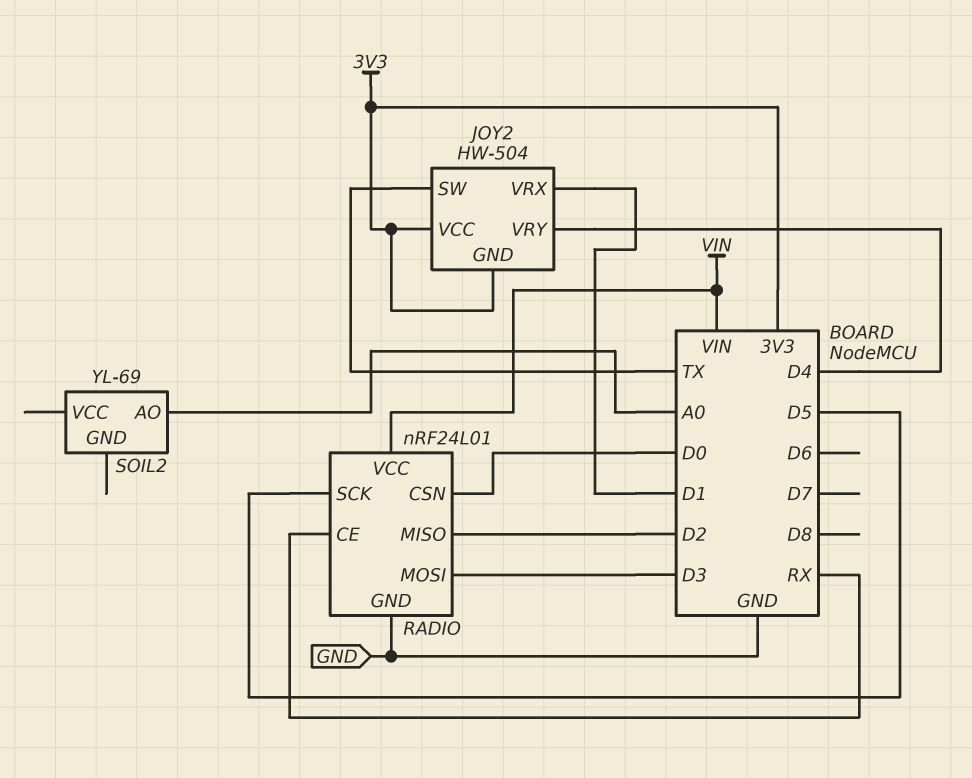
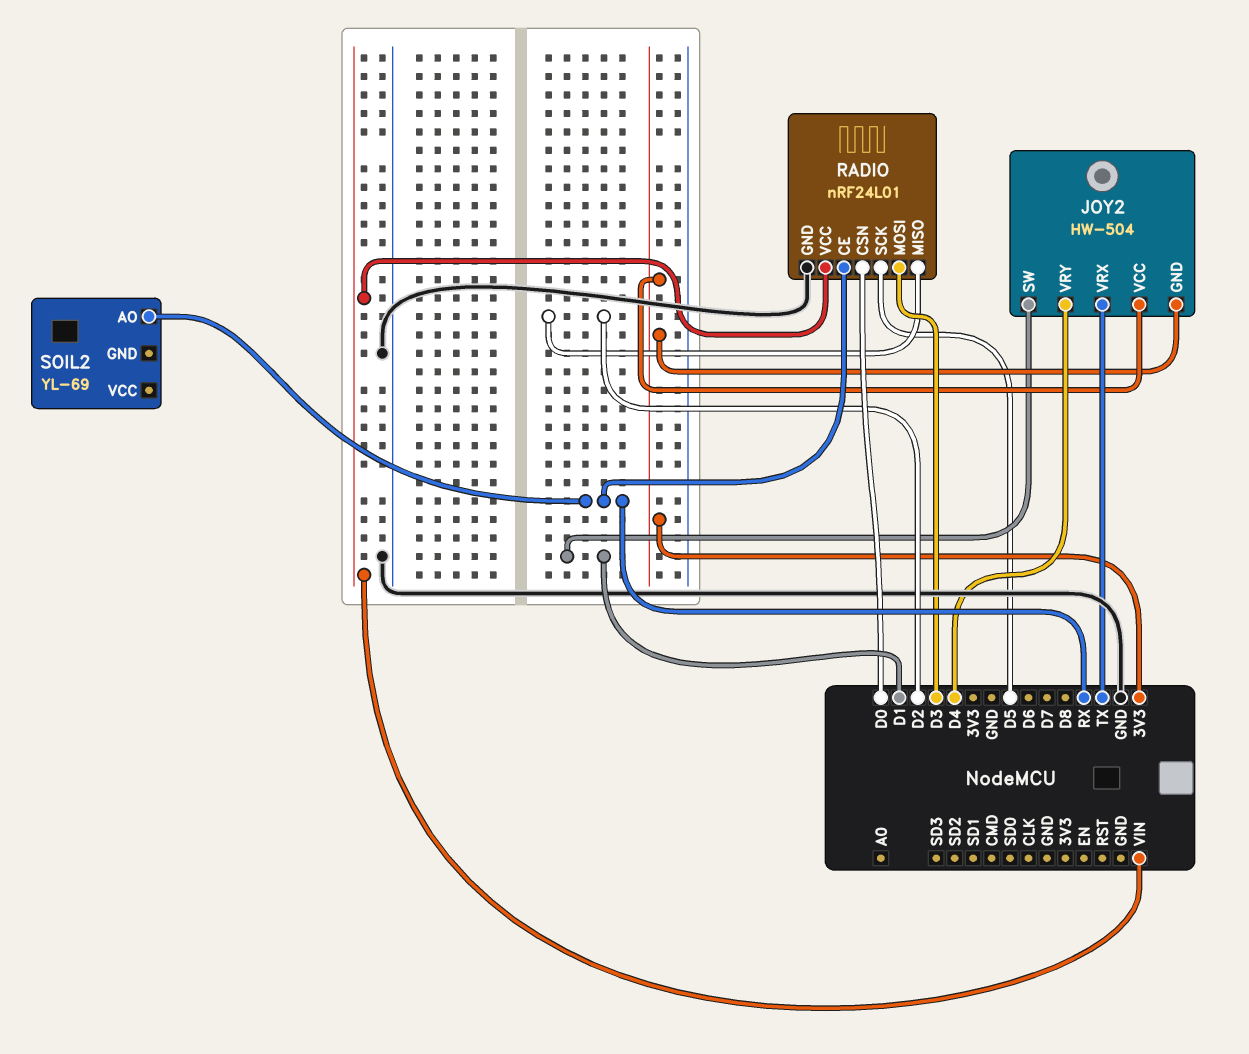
JOY2 pin SW: TX -> D1
JOY2 pin VRX: D1 -> TX
SOIL2 pin AO: A0 -> RX

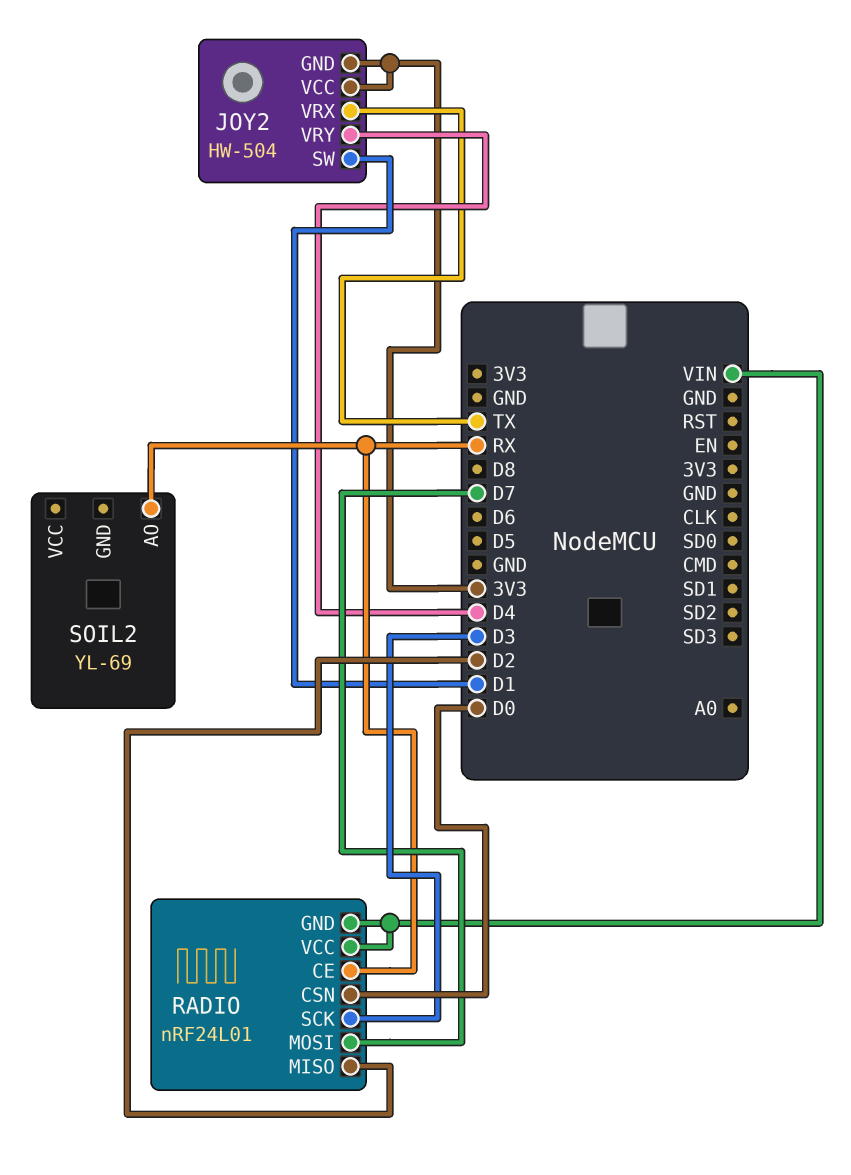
RADIO pin GND: GND -> VIN
RADIO pin MOSI: D3 -> D7
RADIO pin SCK: D5 -> D3

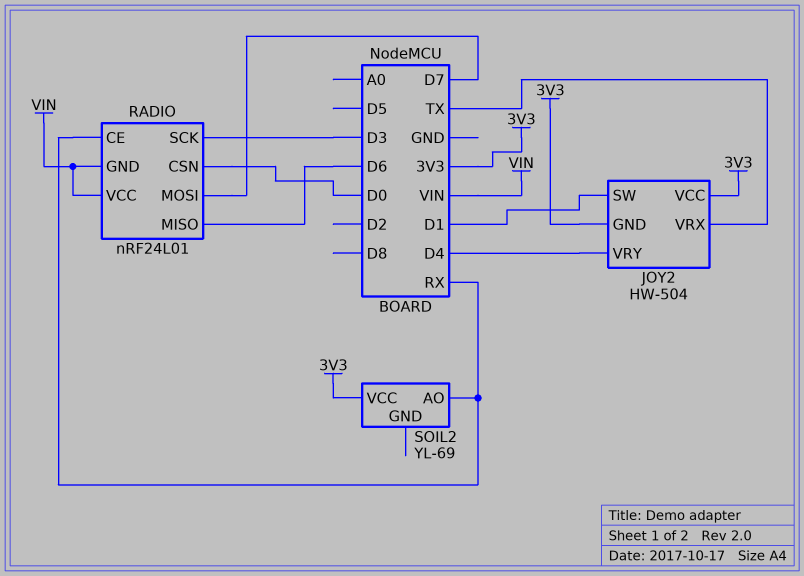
RADIO pin MISO: D2 -> D6
SOIL2 pin VCC: none -> 3V3

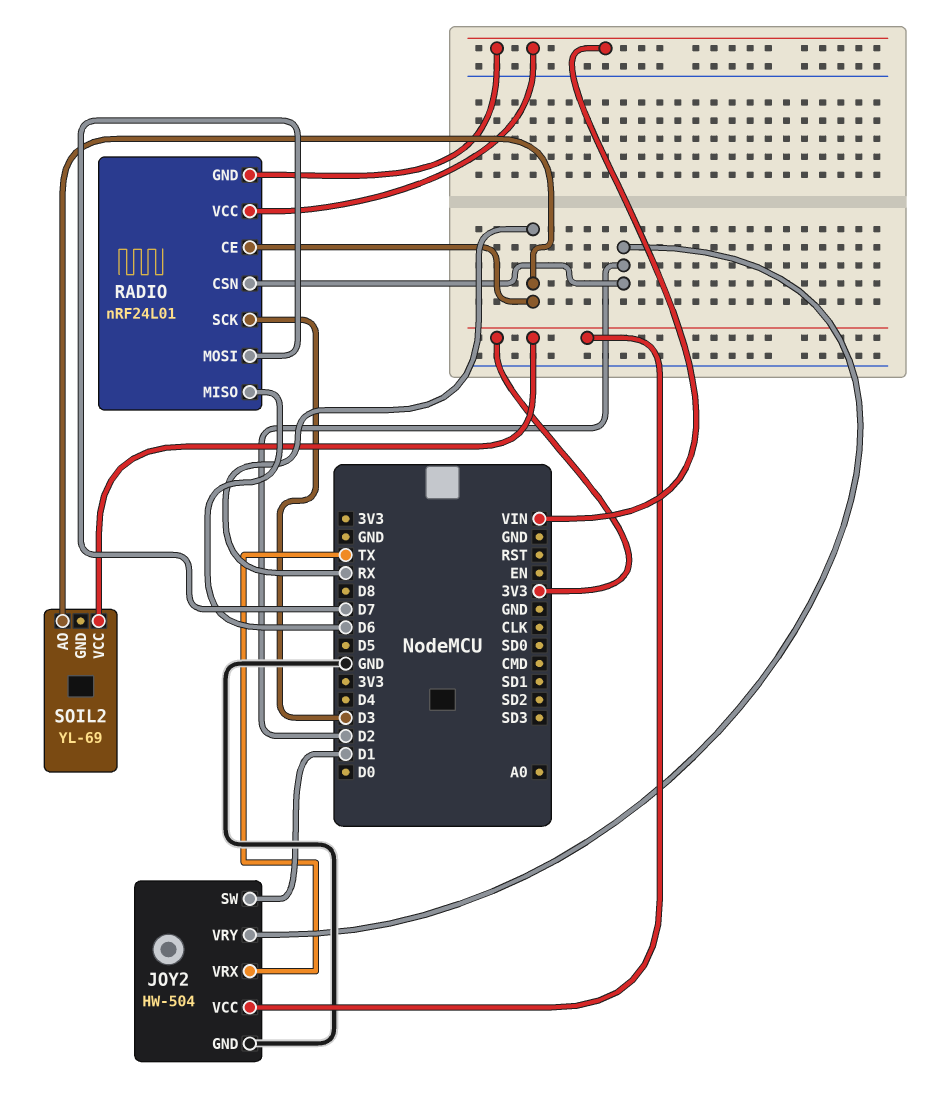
JOY2 pin GND: 3V3 -> GND
JOY2 pin VRY: D4 -> D2
RADIO pin CSN: D0 -> D2

